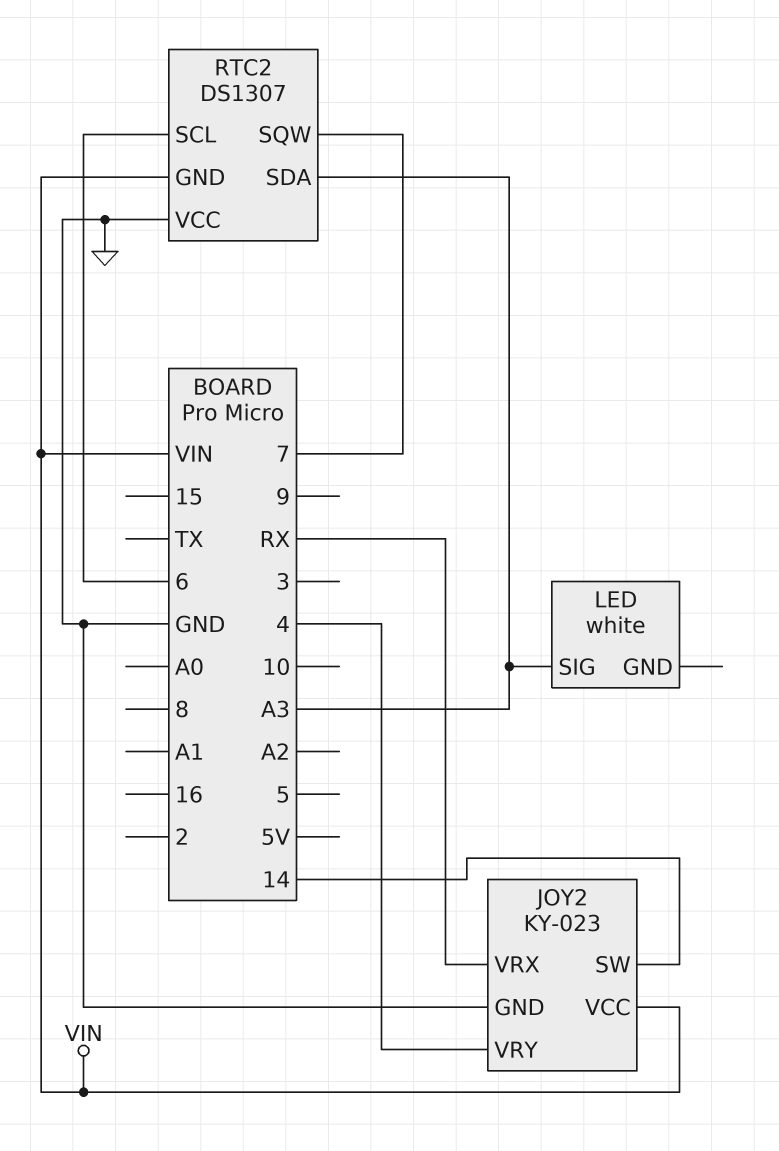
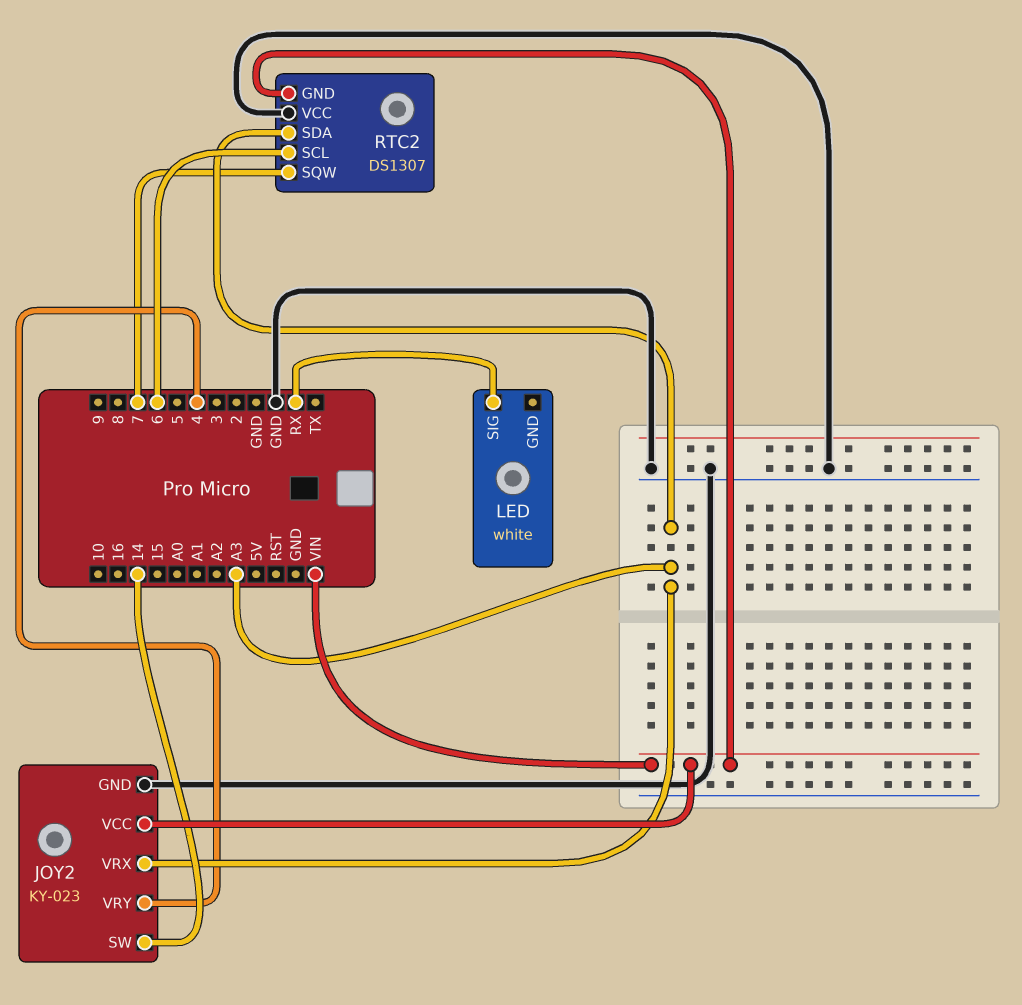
JOY2 pin VRX: RX -> A3
LED pin SIG: A3 -> RX

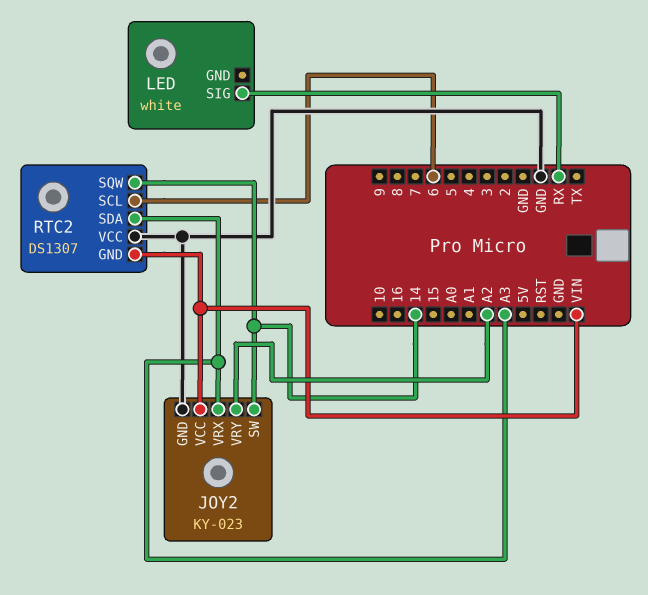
JOY2 pin VRY: 4 -> A2
RTC2 pin SQW: 7 -> 14

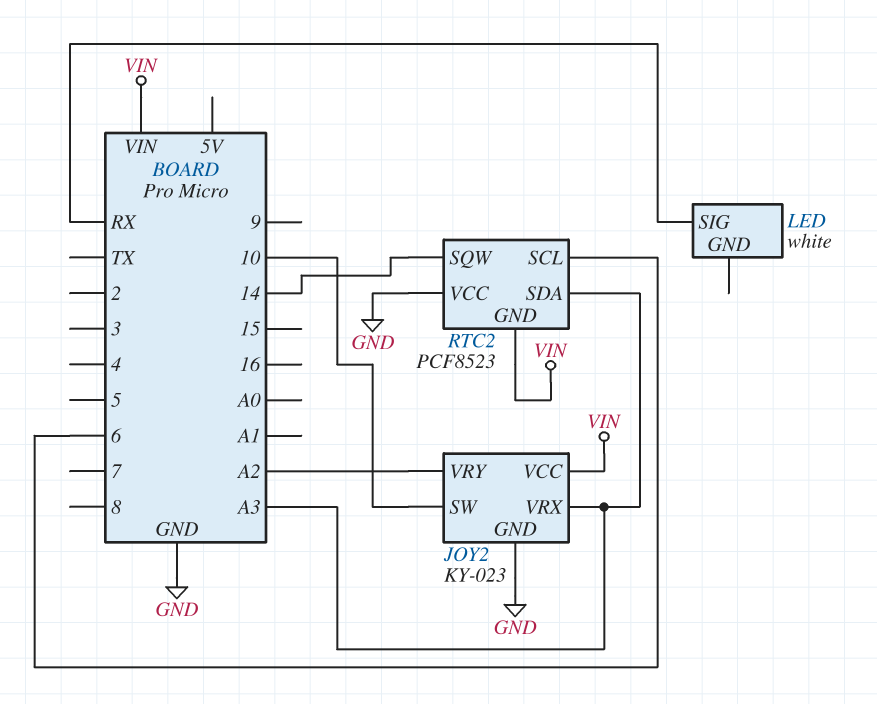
JOY2 pin SW: 14 -> 10
RTC2: DS1307 -> PCF8523

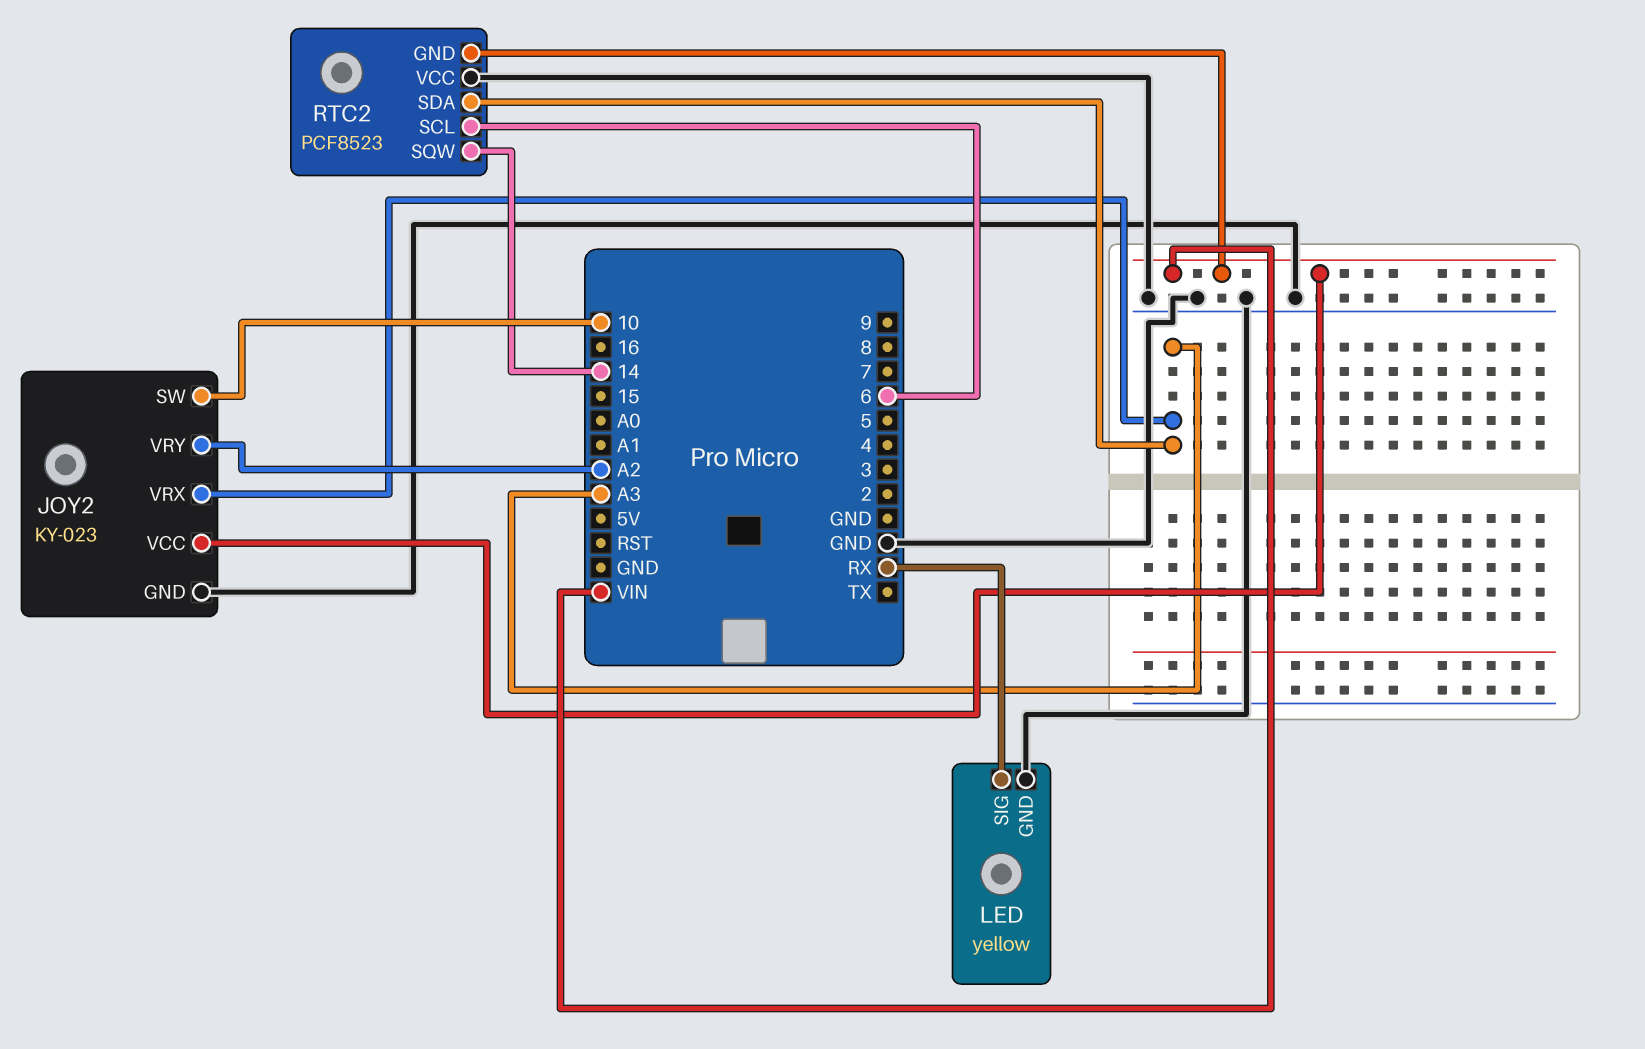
LED: white -> yellow
LED pin GND: none -> GND

